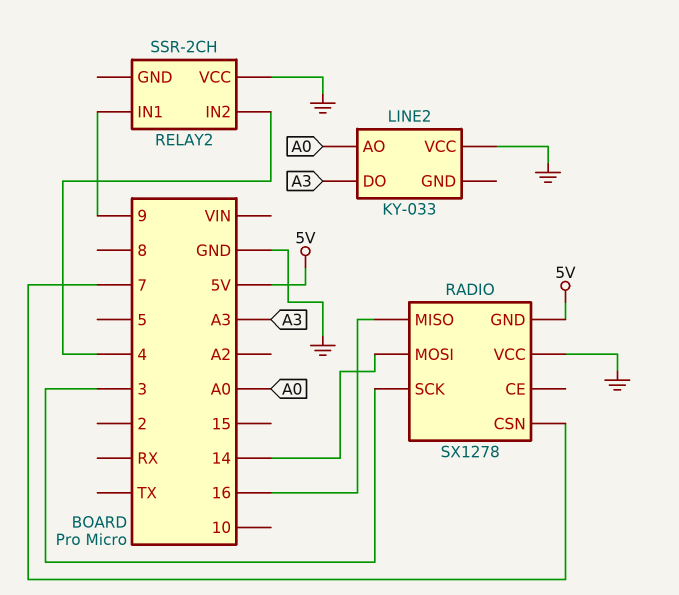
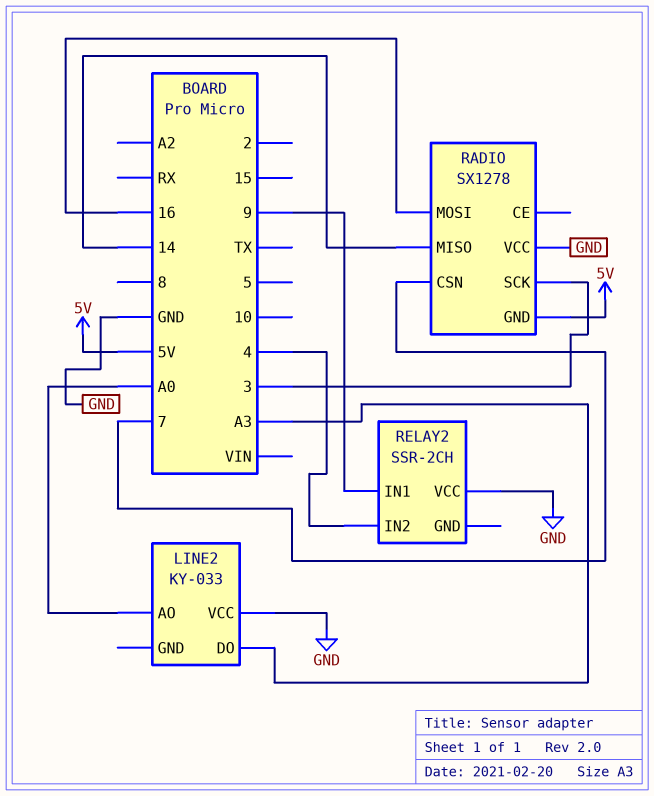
RADIO pin MISO: 16 -> 14
RADIO pin MOSI: 14 -> 16

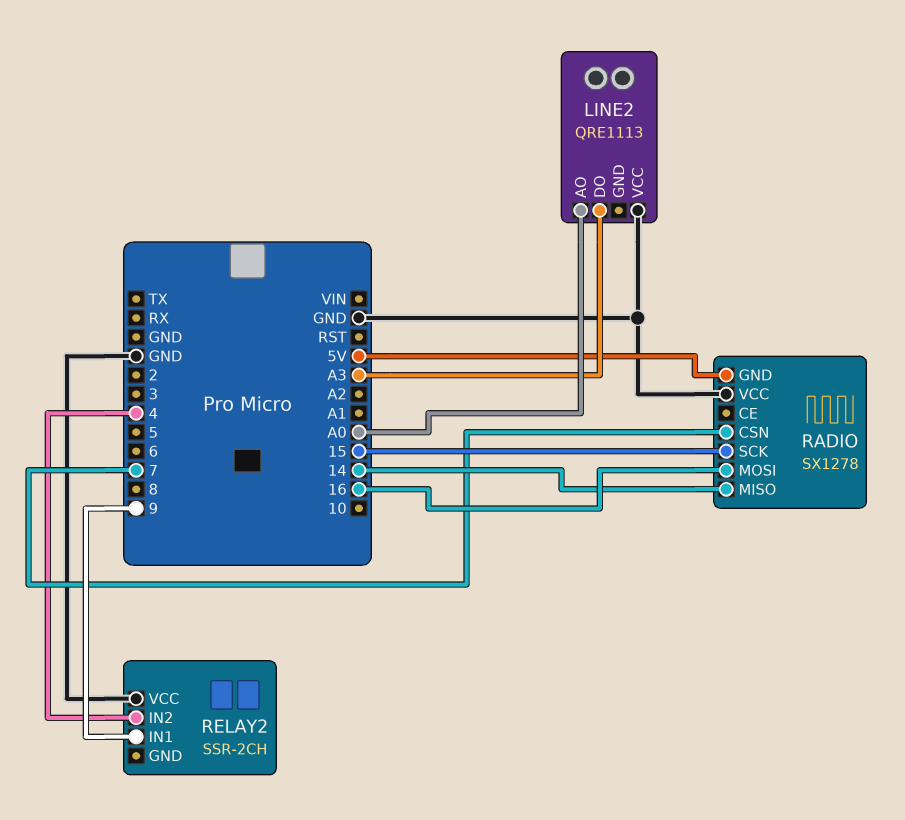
LINE2: KY-033 -> QRE1113
RADIO pin SCK: 3 -> 15

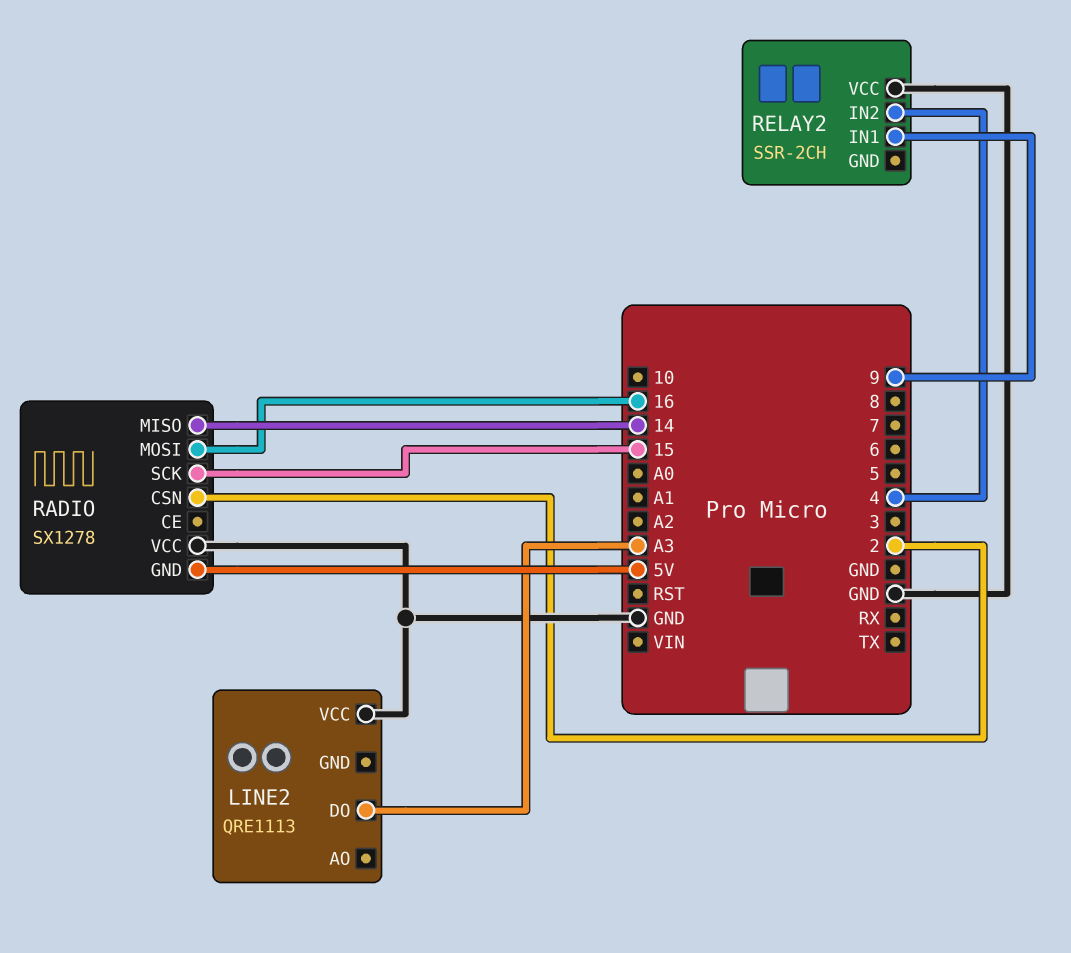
LINE2 pin AO: A0 -> none
RADIO pin CSN: 7 -> 2

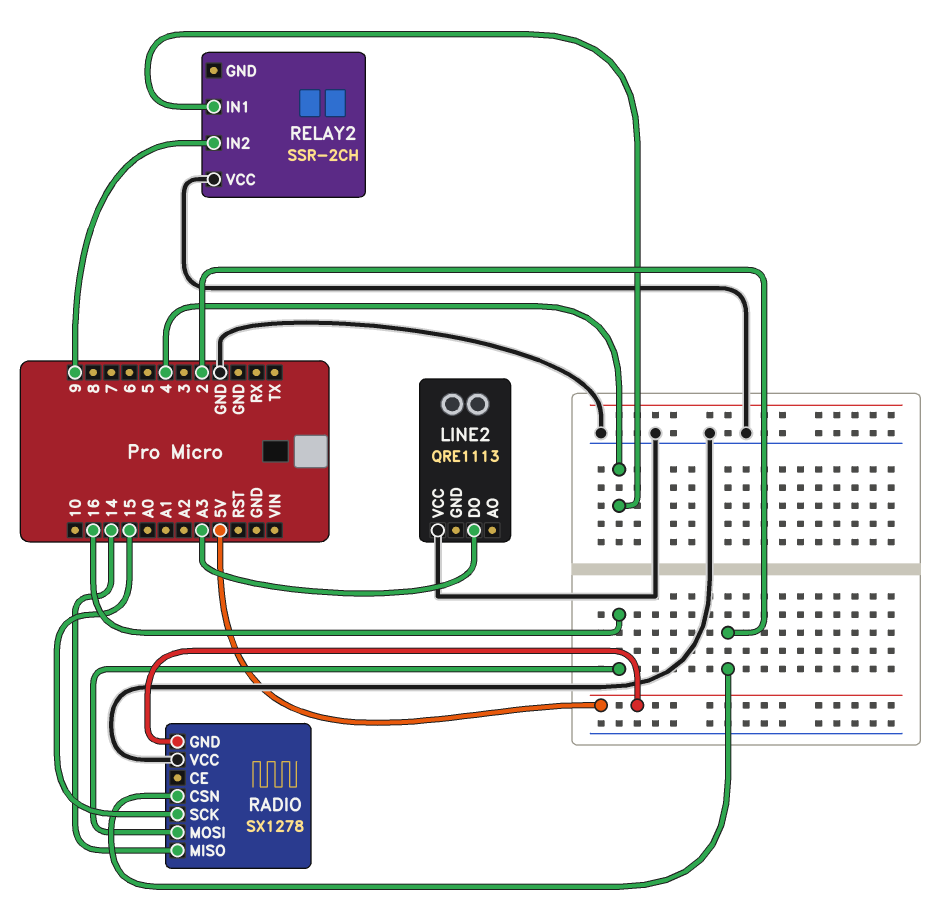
RELAY2 pin IN1: 9 -> 4
RELAY2 pin IN2: 4 -> 9

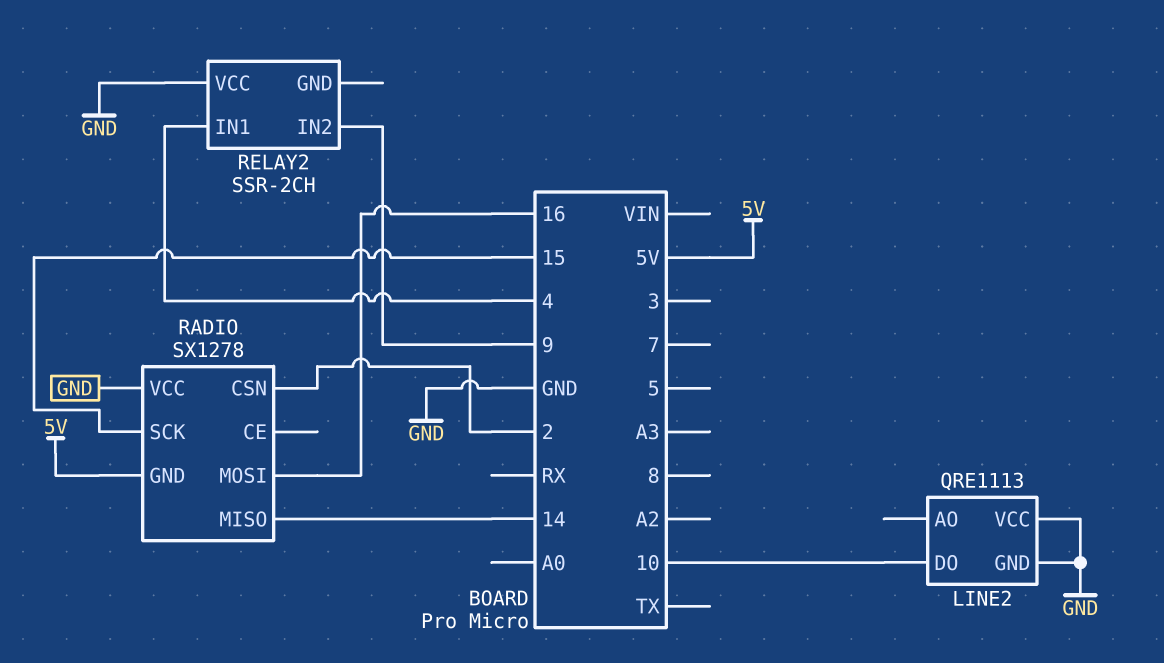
LINE2 pin DO: A3 -> 10
LINE2 pin GND: none -> GND

